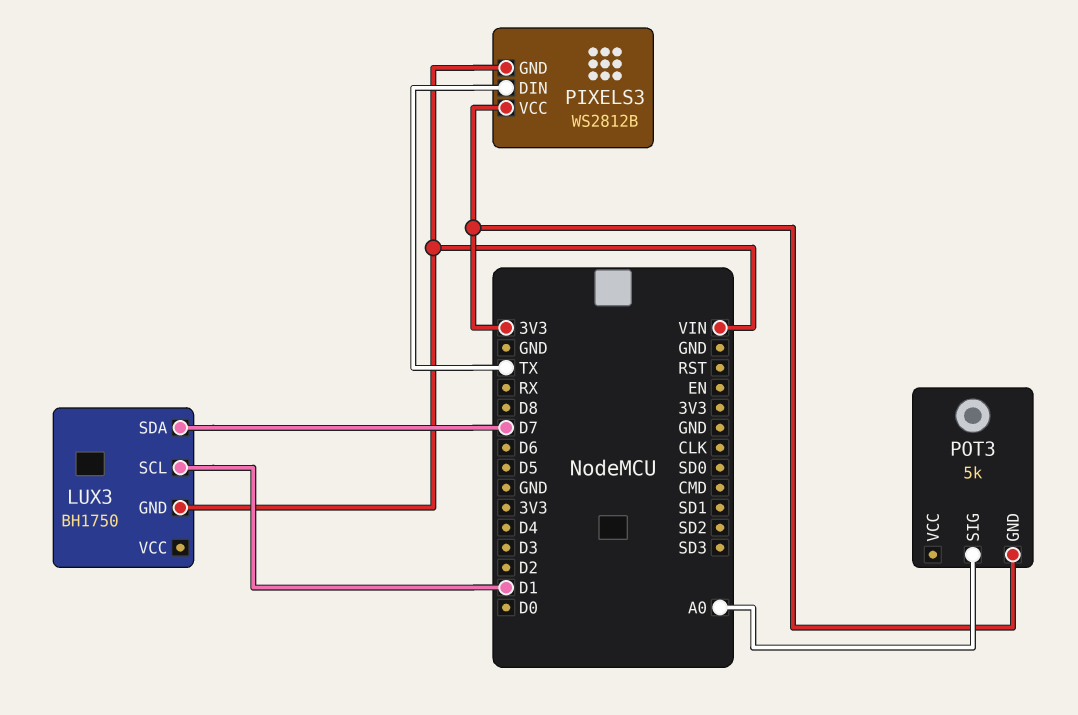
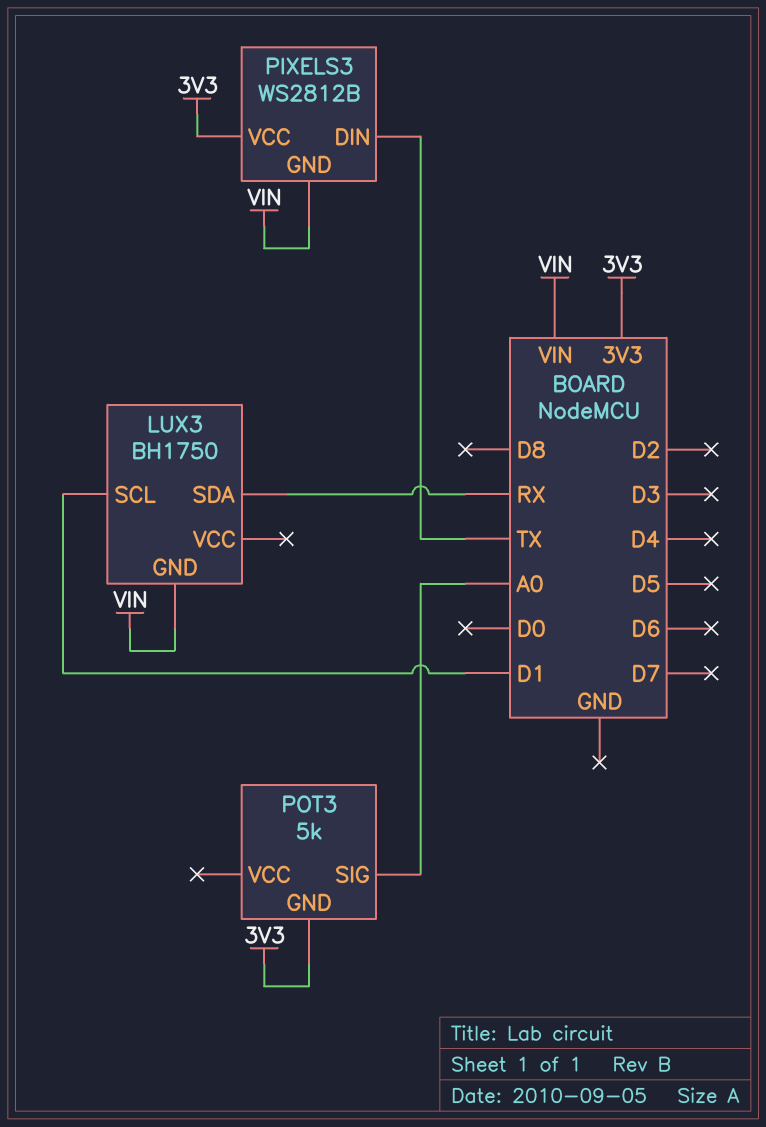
LUX3 pin SDA: D7 -> RX

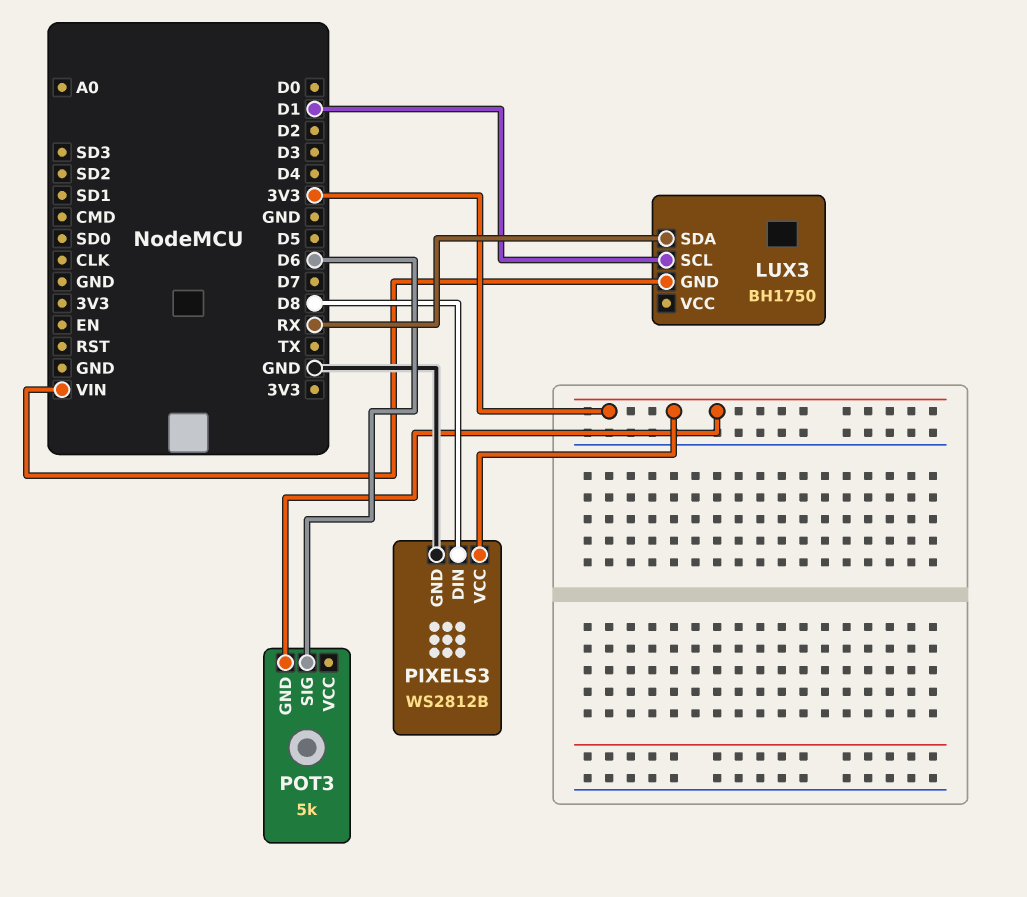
PIXELS3 pin DIN: TX -> D8
PIXELS3 pin GND: VIN -> GND
POT3 pin SIG: A0 -> D6

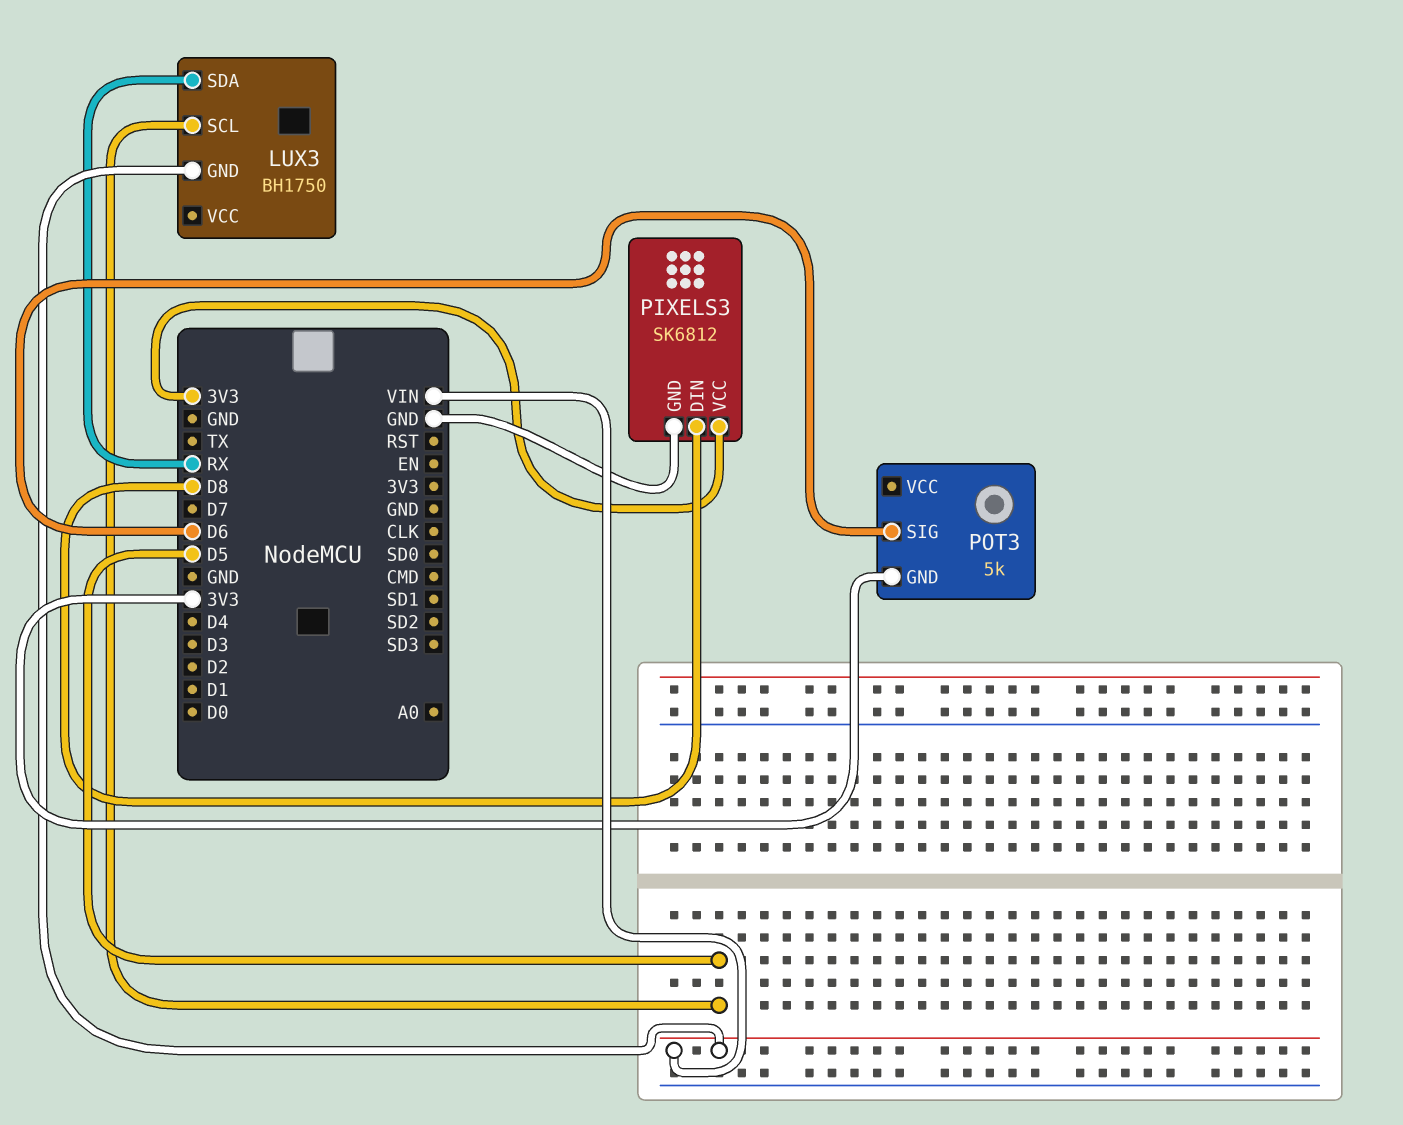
LUX3 pin SCL: D1 -> D5
PIXELS3: WS2812B -> SK6812

